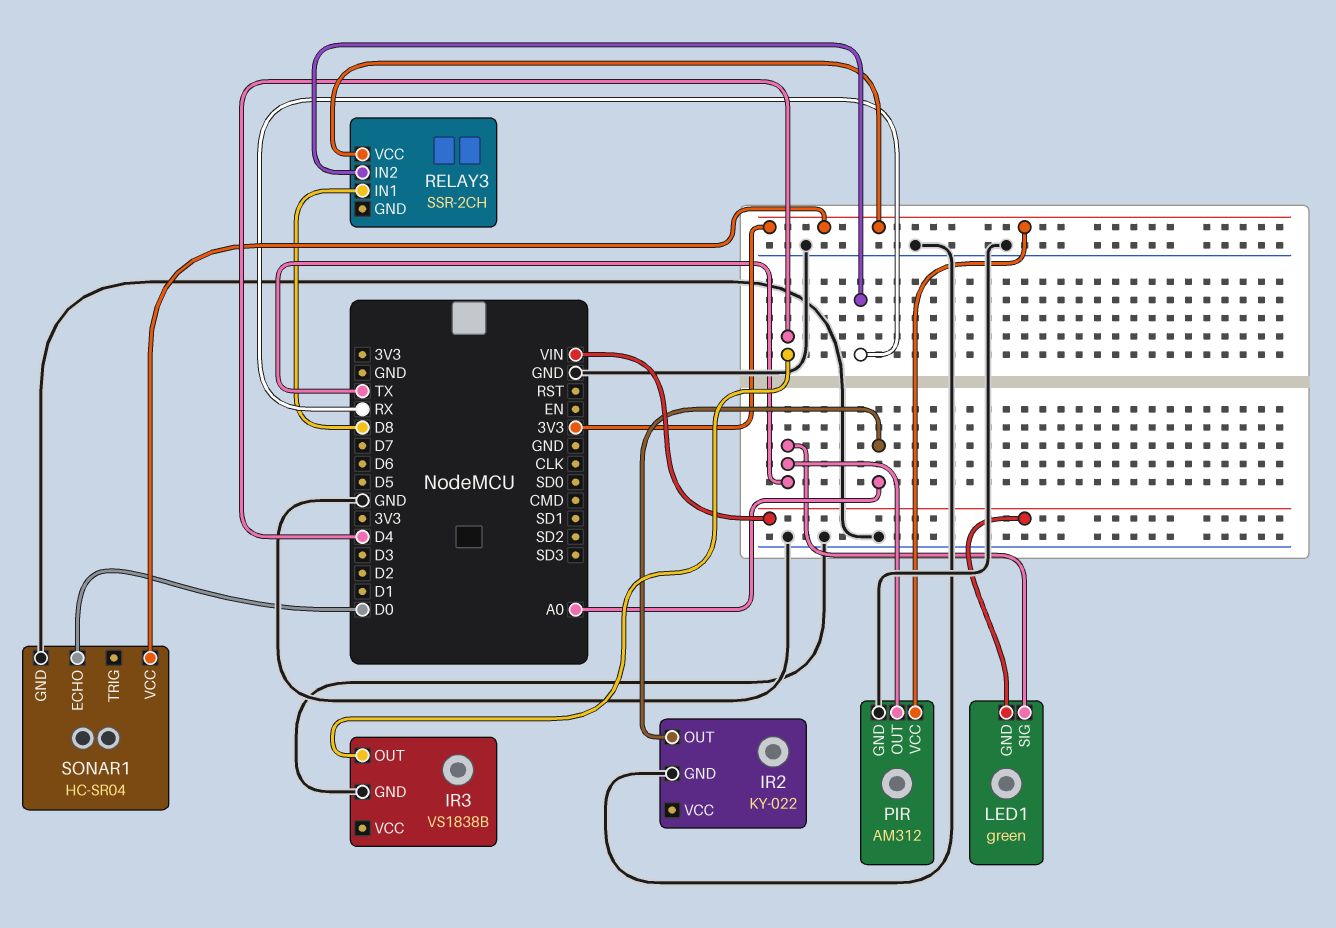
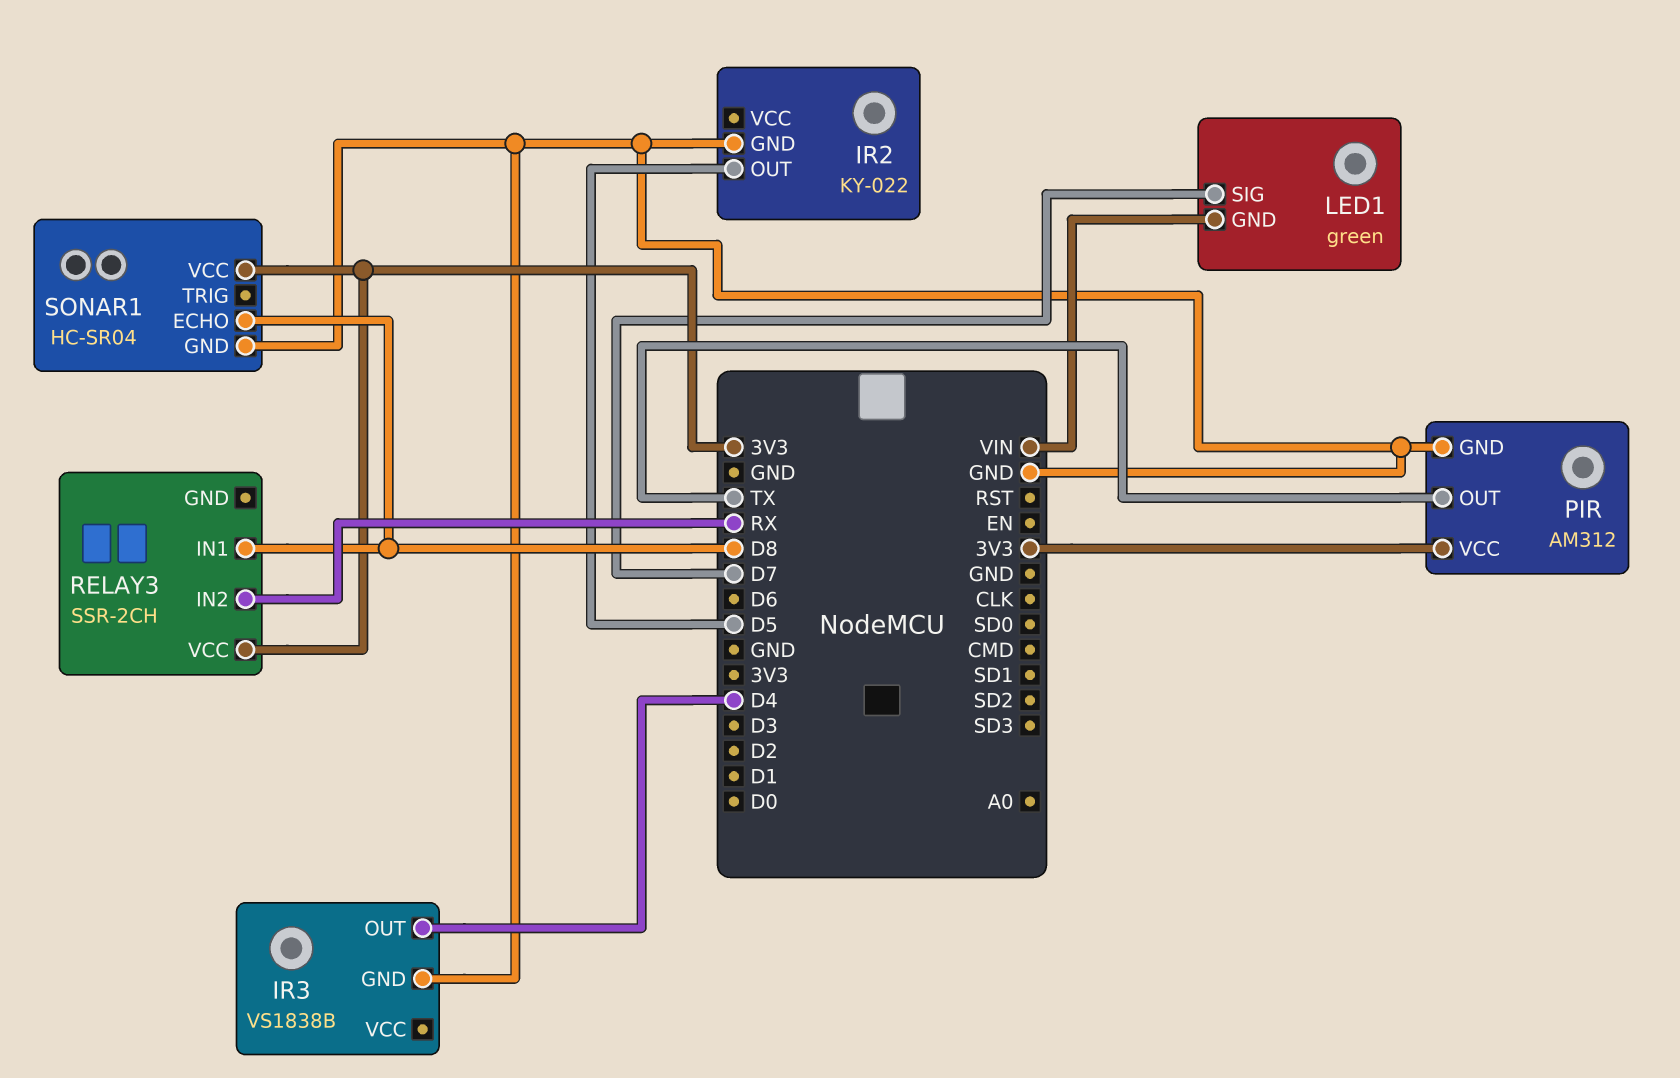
IR2 pin OUT: A0 -> D5
LED1 pin SIG: TX -> D7
SONAR1 pin ECHO: D0 -> D8

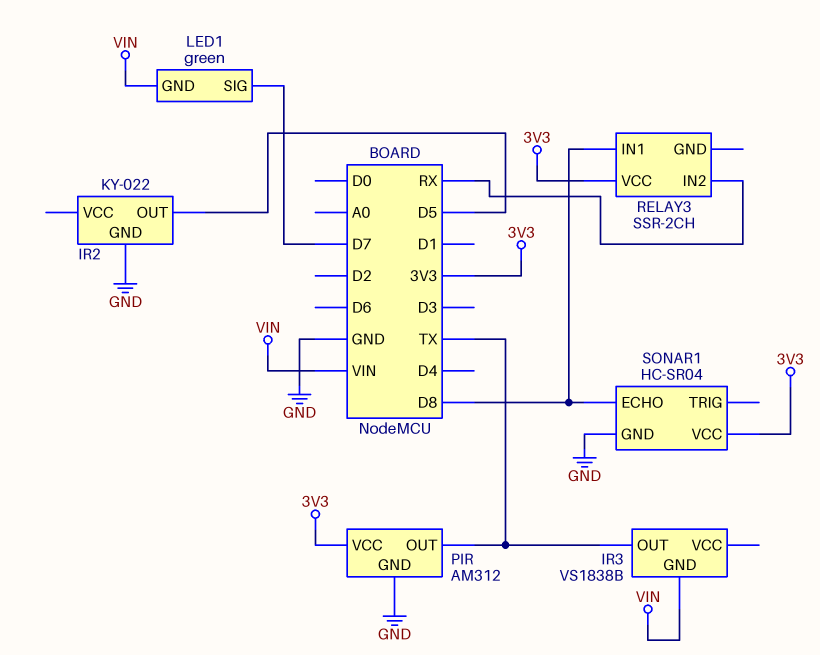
IR3 pin GND: GND -> VIN
IR3 pin OUT: D4 -> TX

